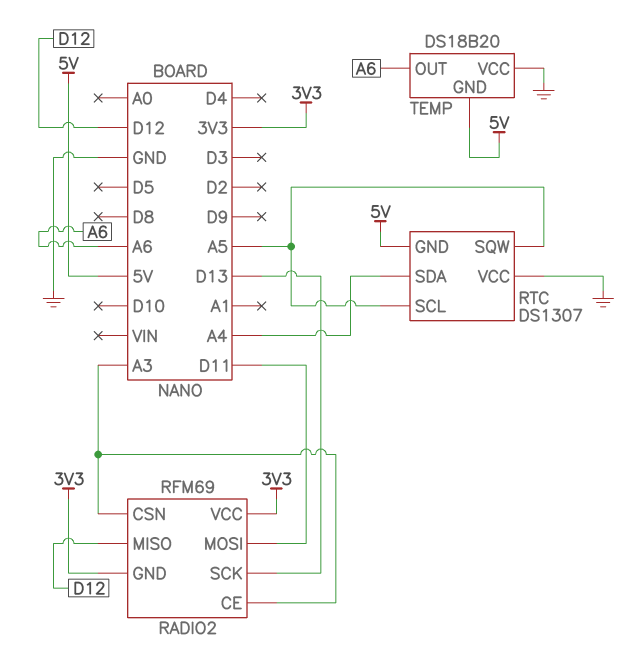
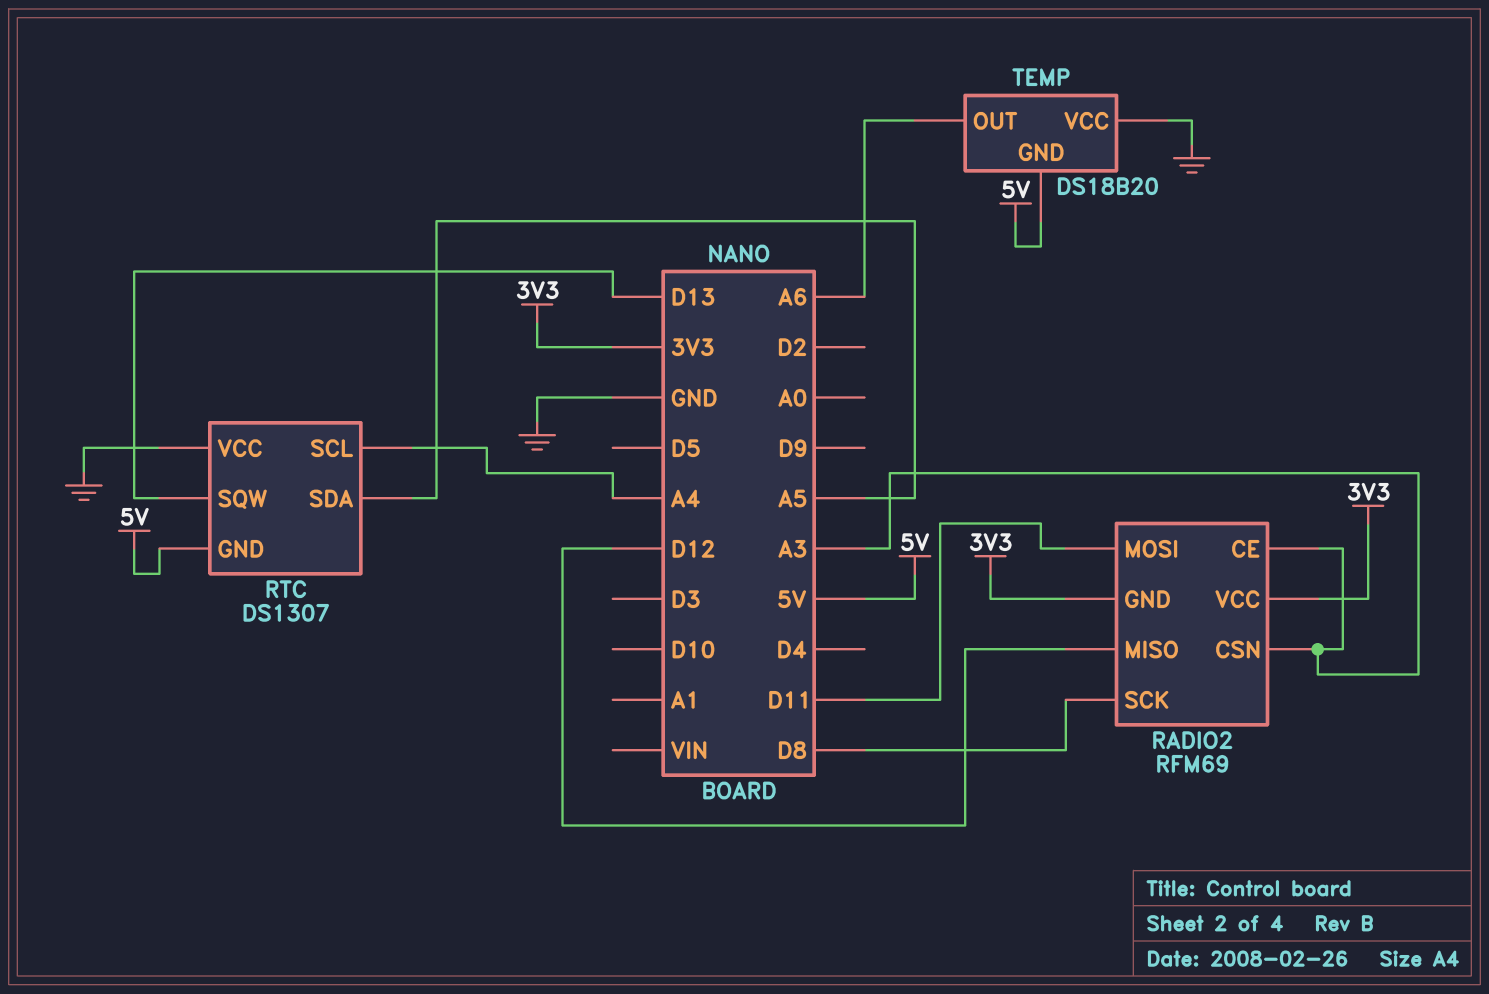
RADIO2 pin SCK: D13 -> D8
RTC pin SCL: A5 -> A4
RTC pin SDA: A4 -> A5
RTC pin SQW: A5 -> D13

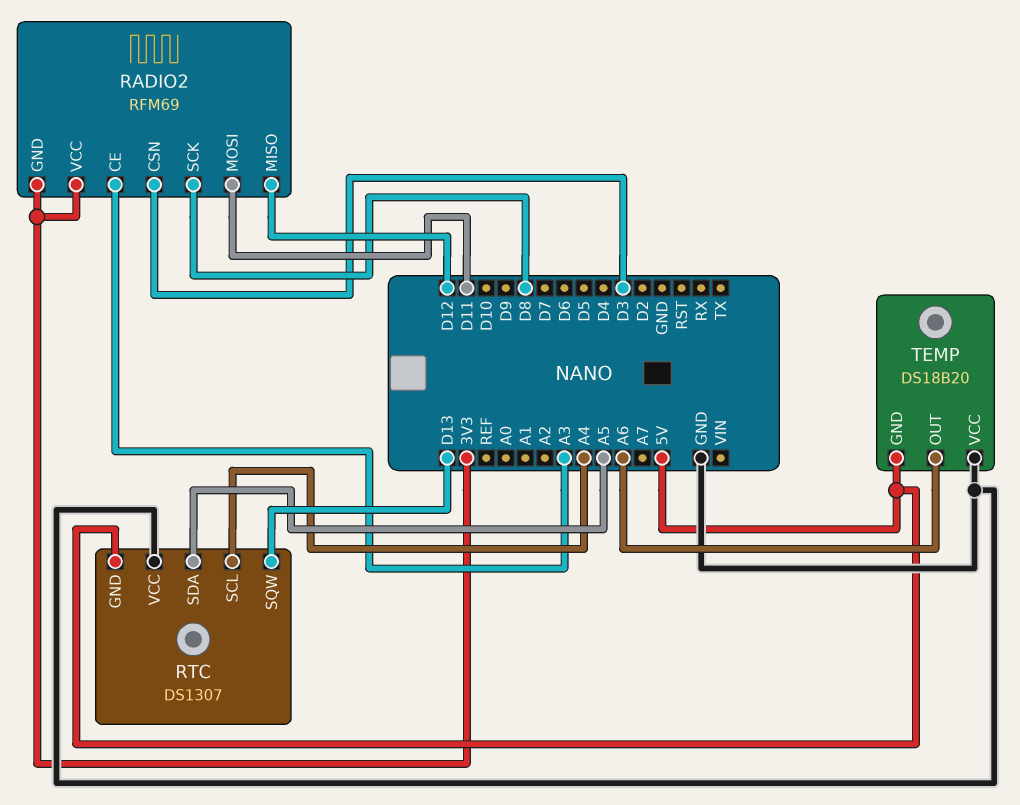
RADIO2 pin CSN: A3 -> D3

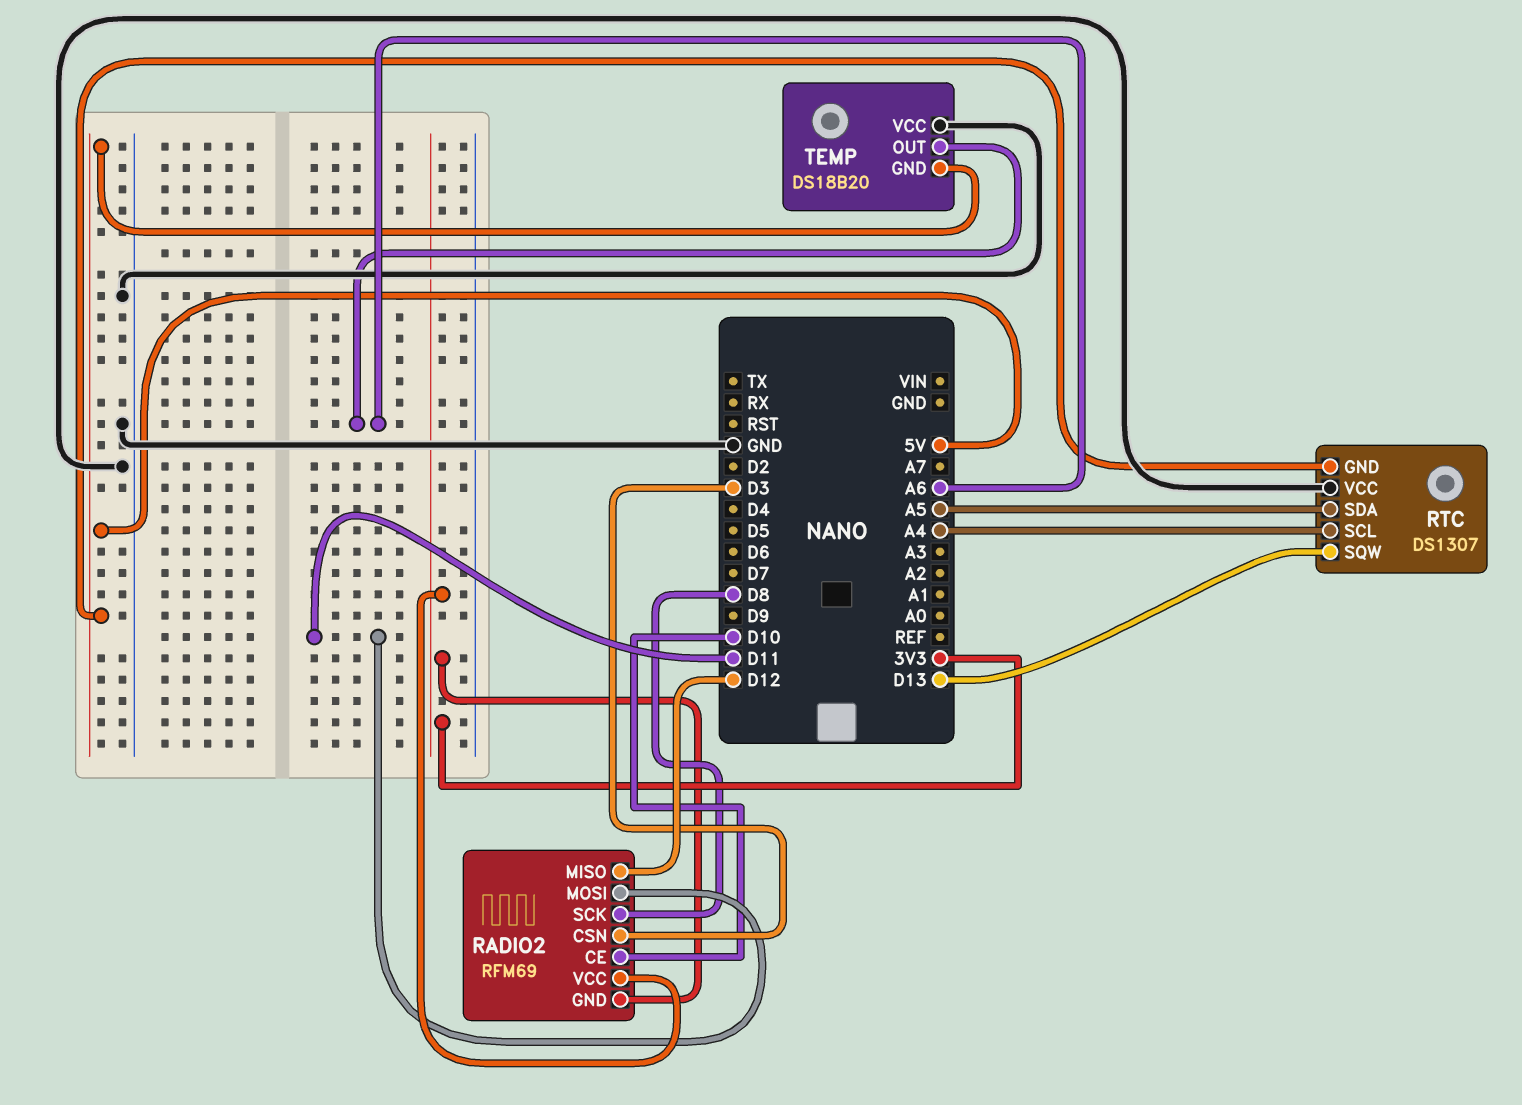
RADIO2 pin CE: A3 -> D10

